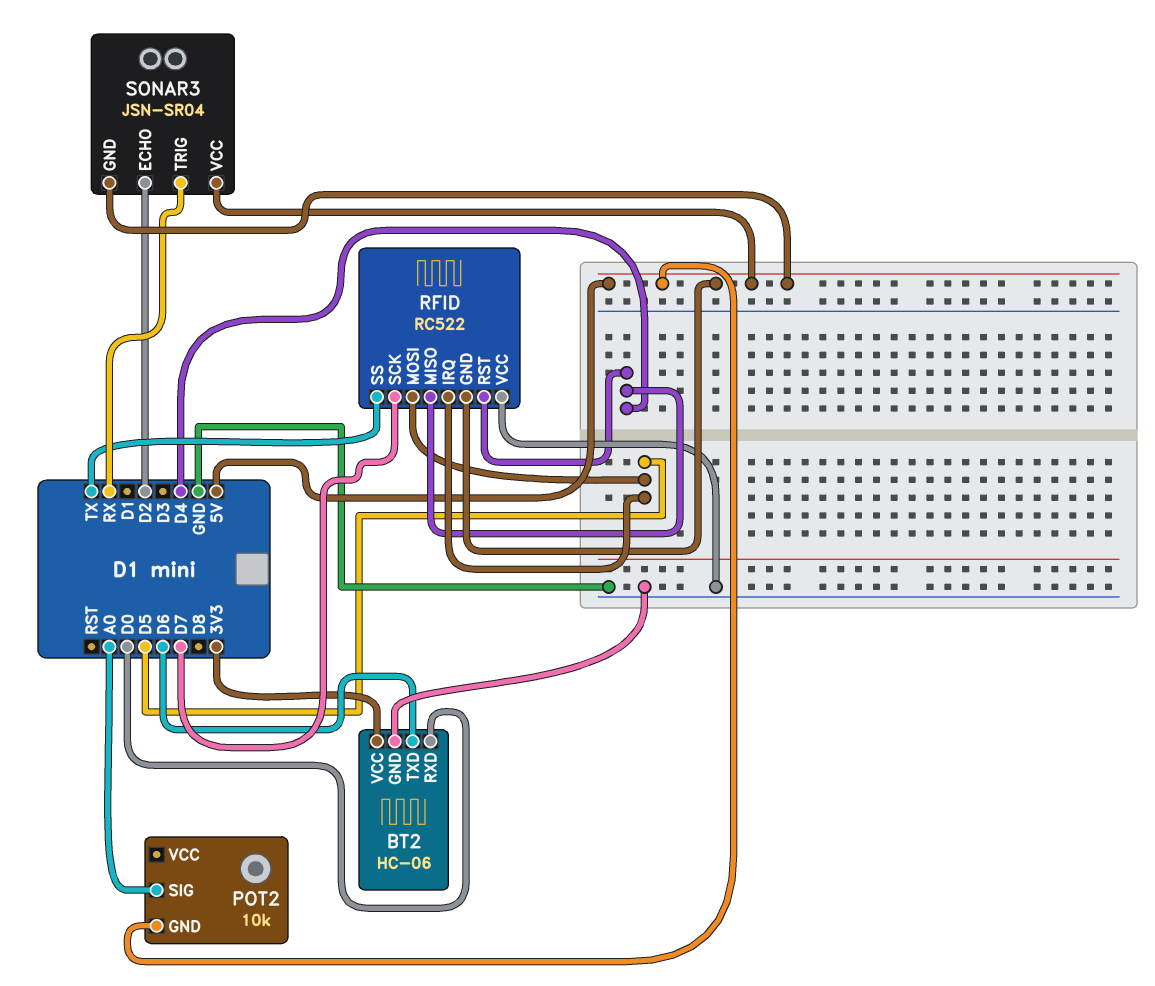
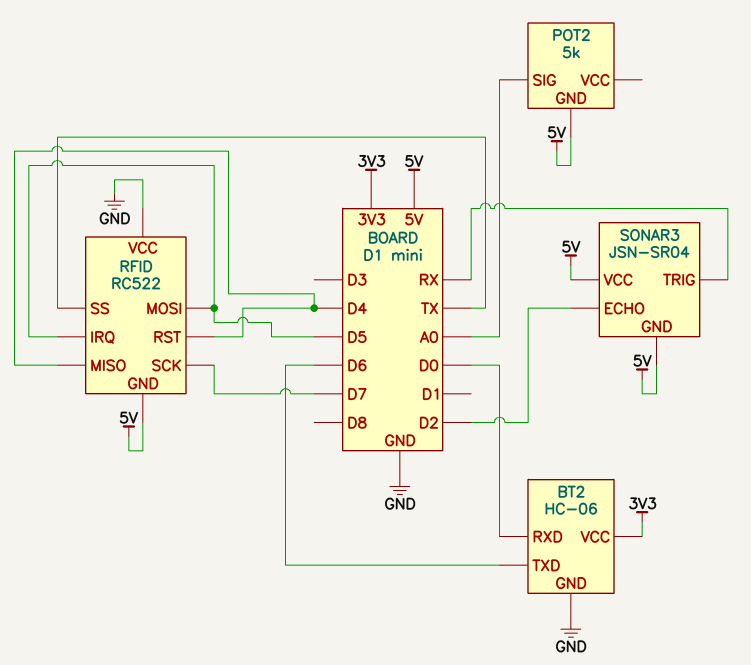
POT2: 10k -> 5k

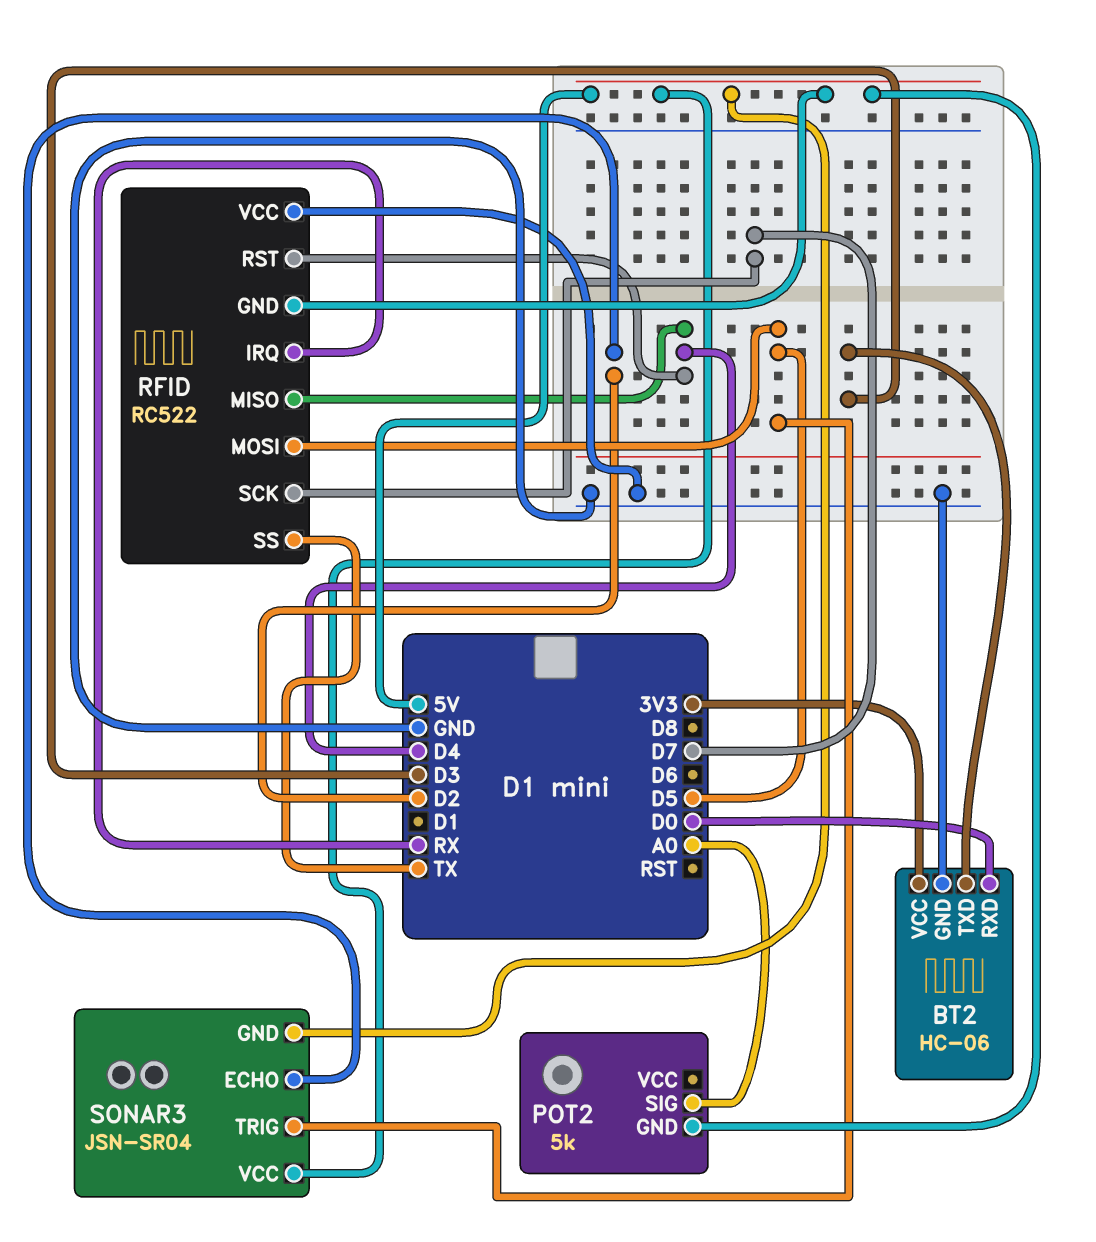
BT2 pin TXD: D6 -> D3
RFID pin IRQ: D5 -> RX
SONAR3 pin TRIG: RX -> D5

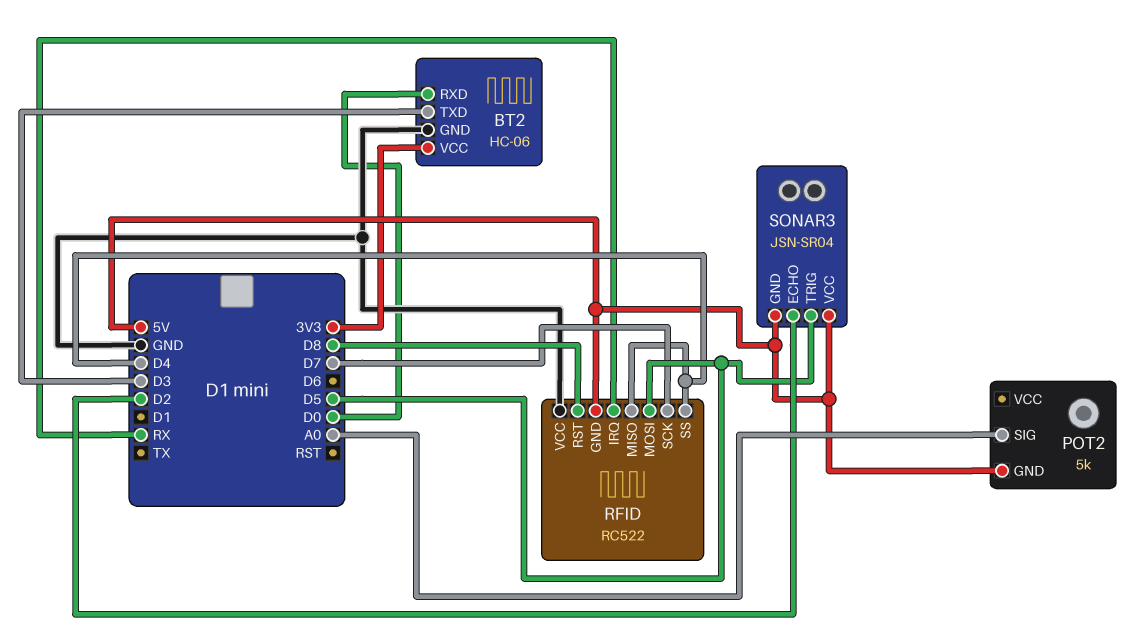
RFID pin RST: D4 -> D8
RFID pin SS: TX -> D4

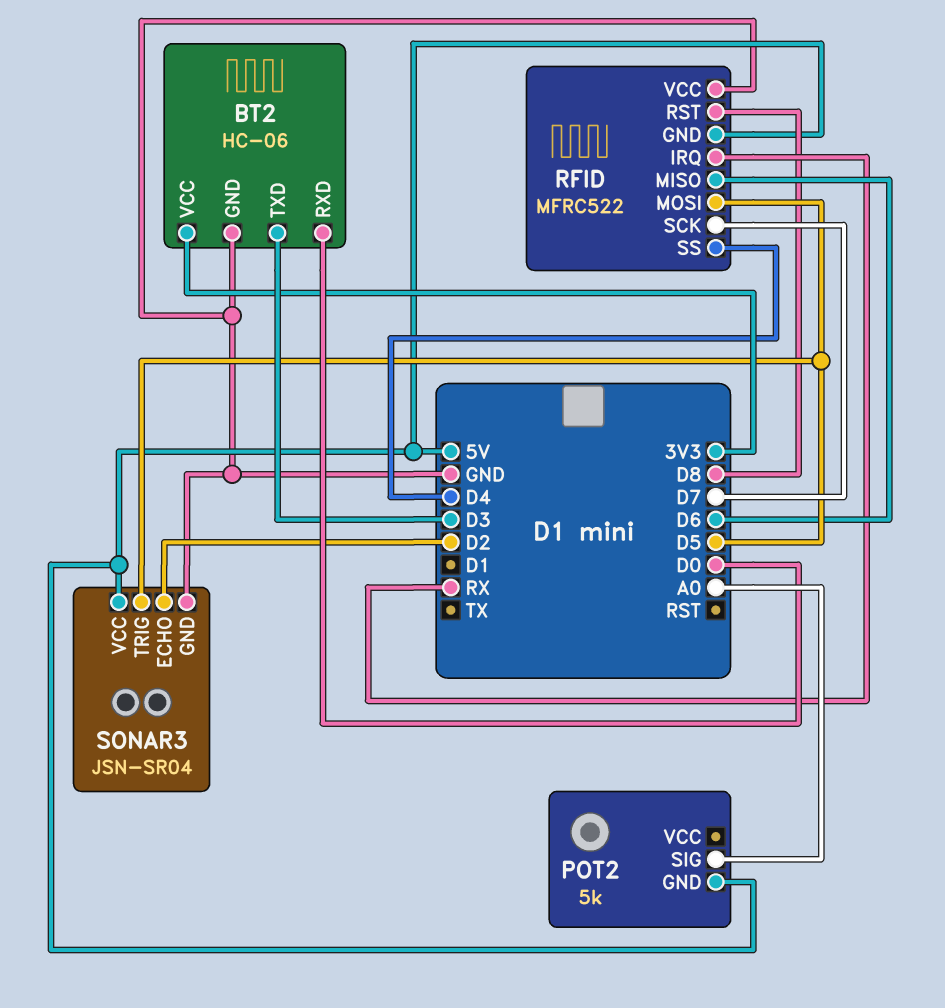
RFID: RC522 -> MFRC522
RFID pin MISO: D4 -> D6
SONAR3 pin GND: 5V -> GND

